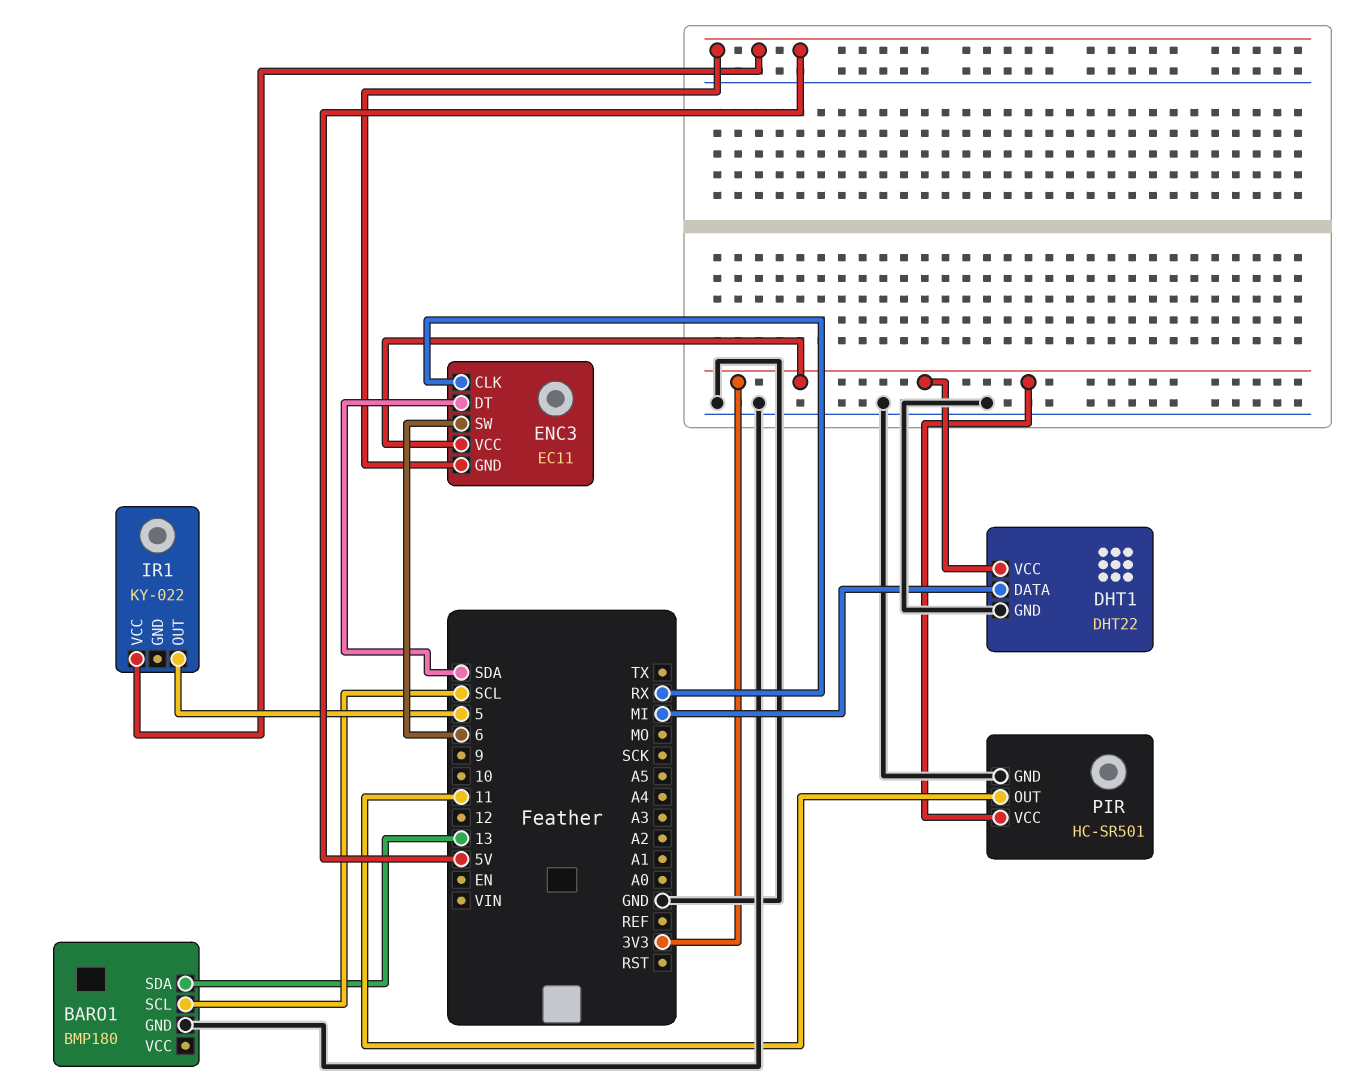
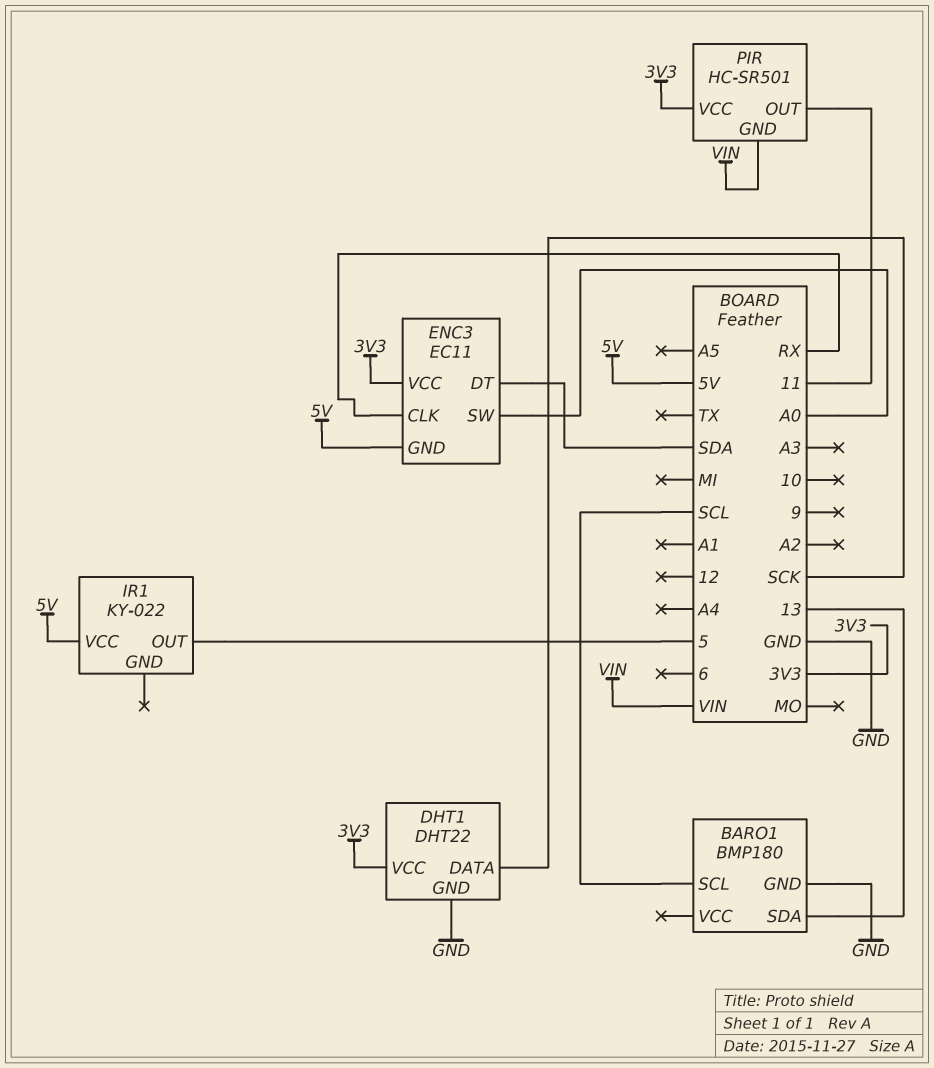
DHT1 pin DATA: MI -> SCK
ENC3 pin SW: 6 -> A0
PIR pin GND: GND -> VIN

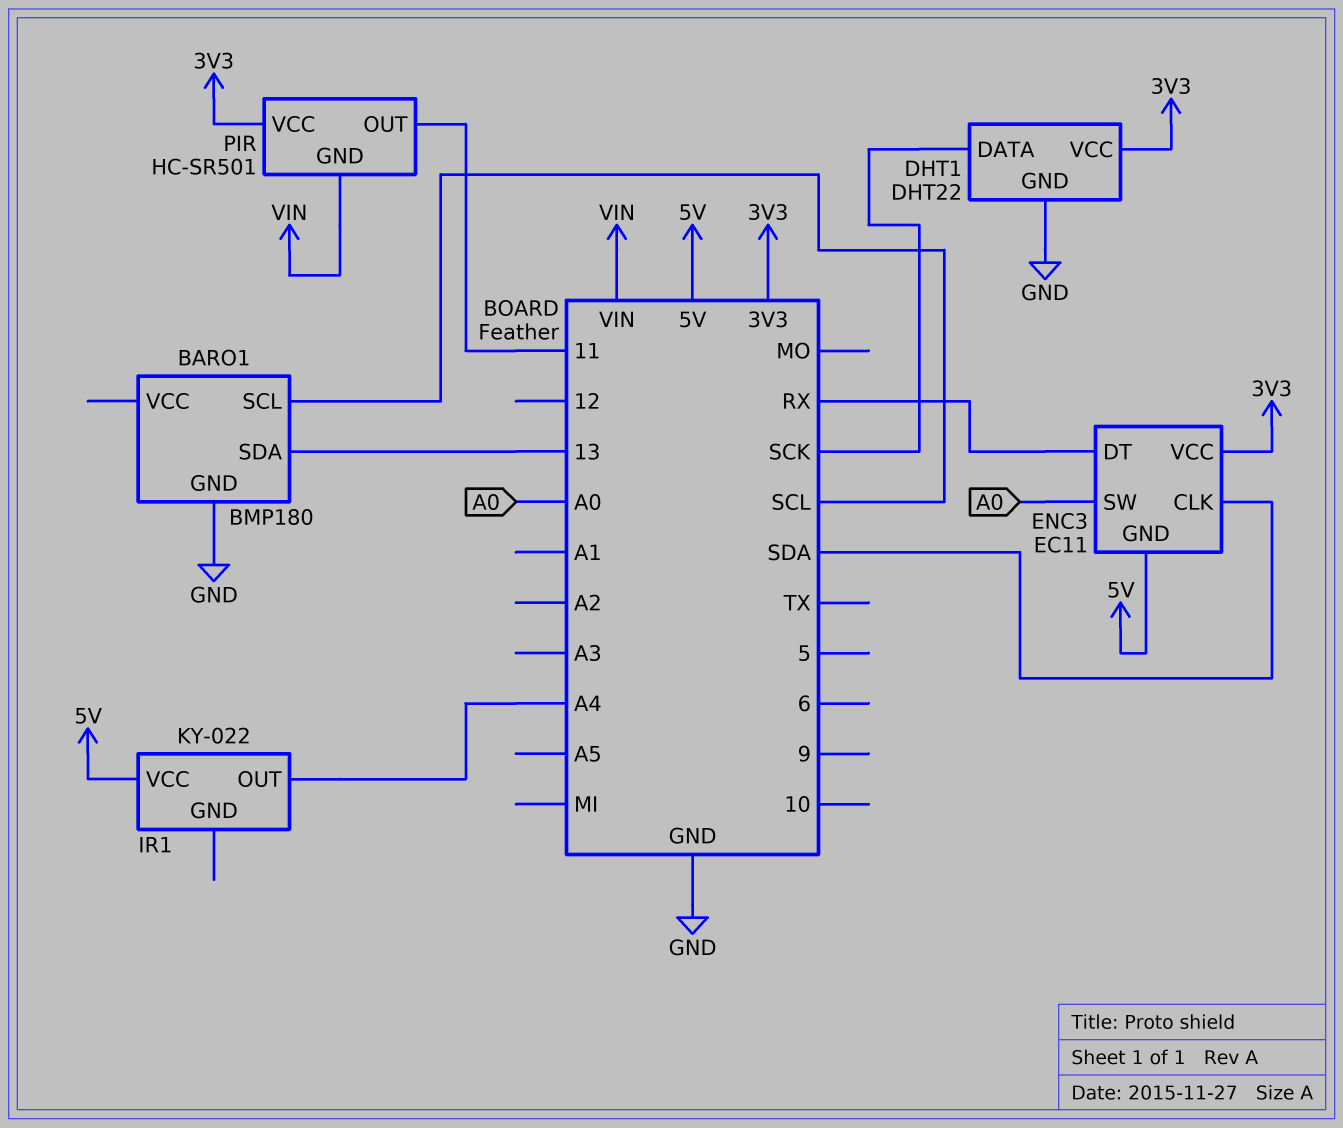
ENC3 pin CLK: RX -> SDA
ENC3 pin DT: SDA -> RX
IR1 pin OUT: 5 -> A4

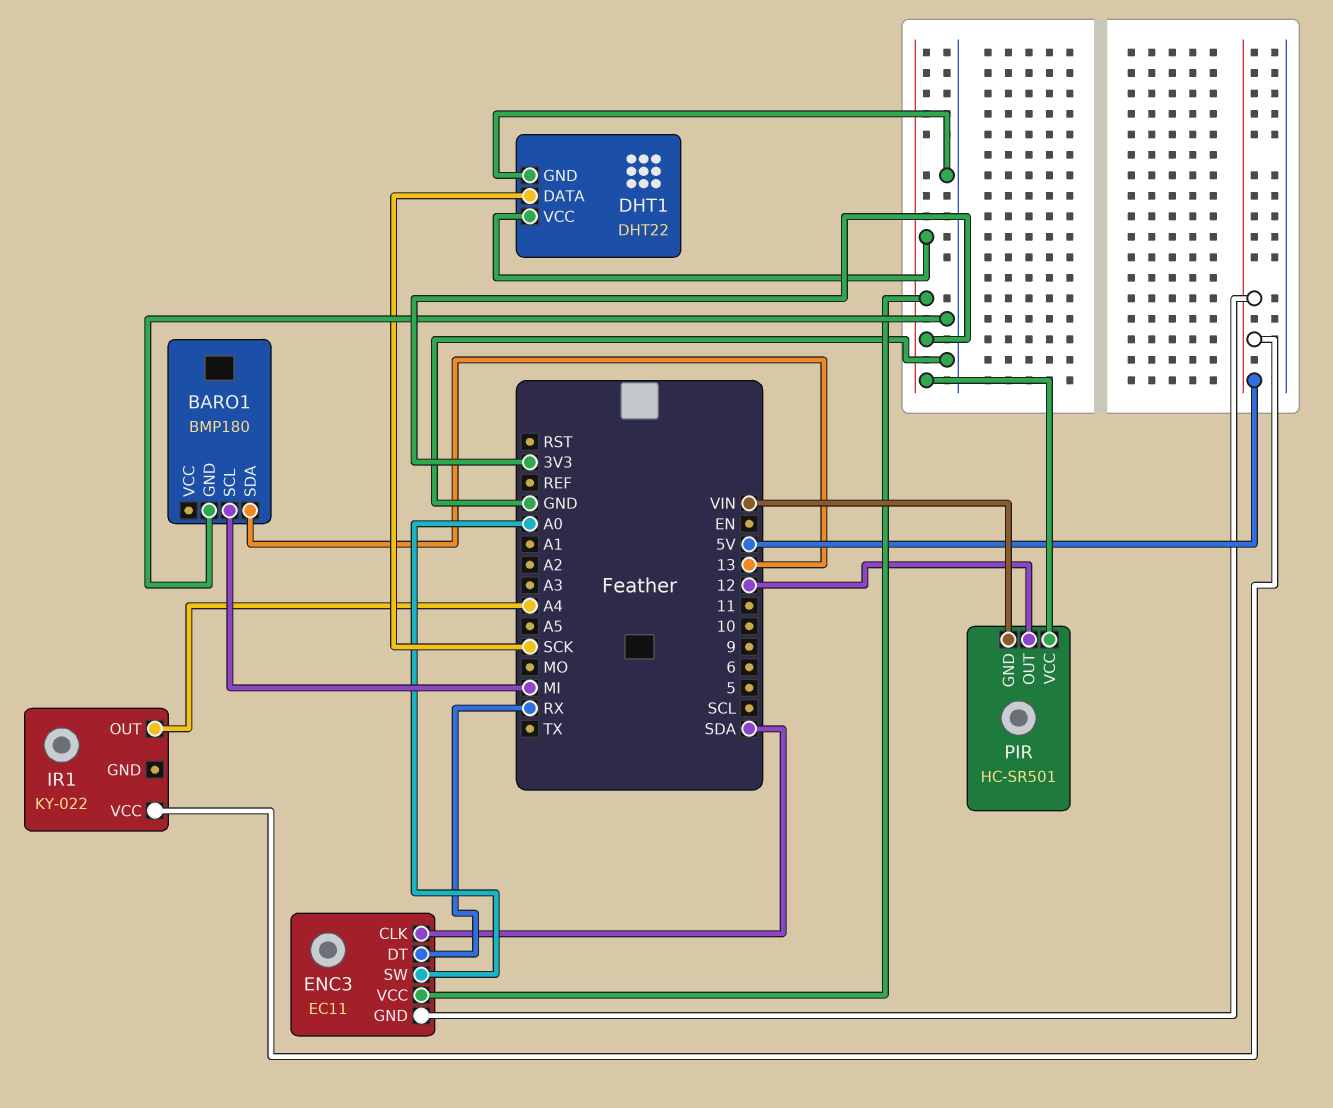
BARO1 pin SCL: SCL -> MI
PIR pin OUT: 11 -> 12

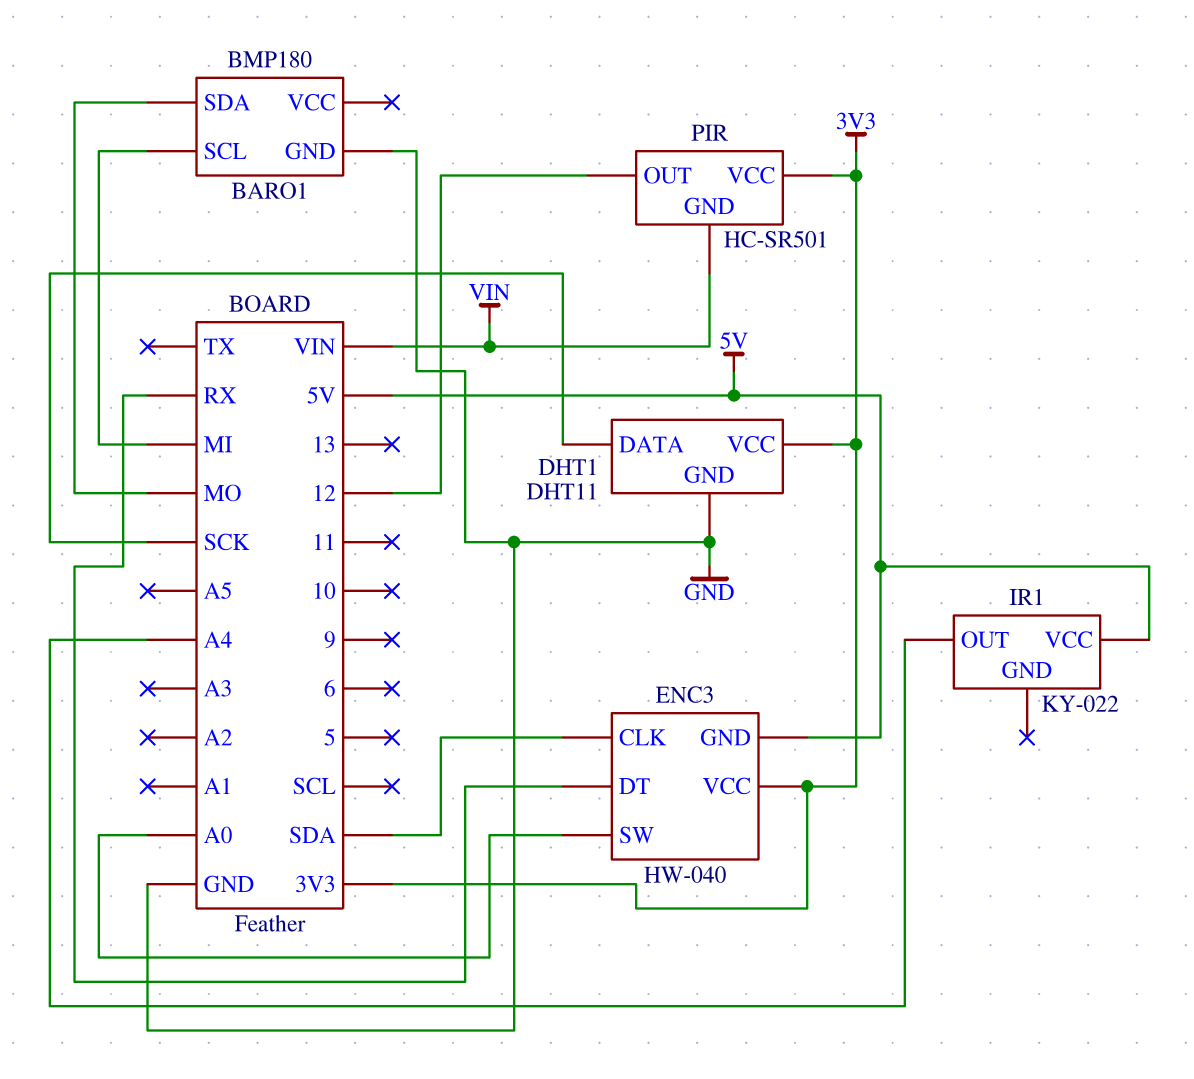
BARO1 pin SDA: 13 -> MO
DHT1: DHT22 -> DHT11
ENC3: EC11 -> HW-040

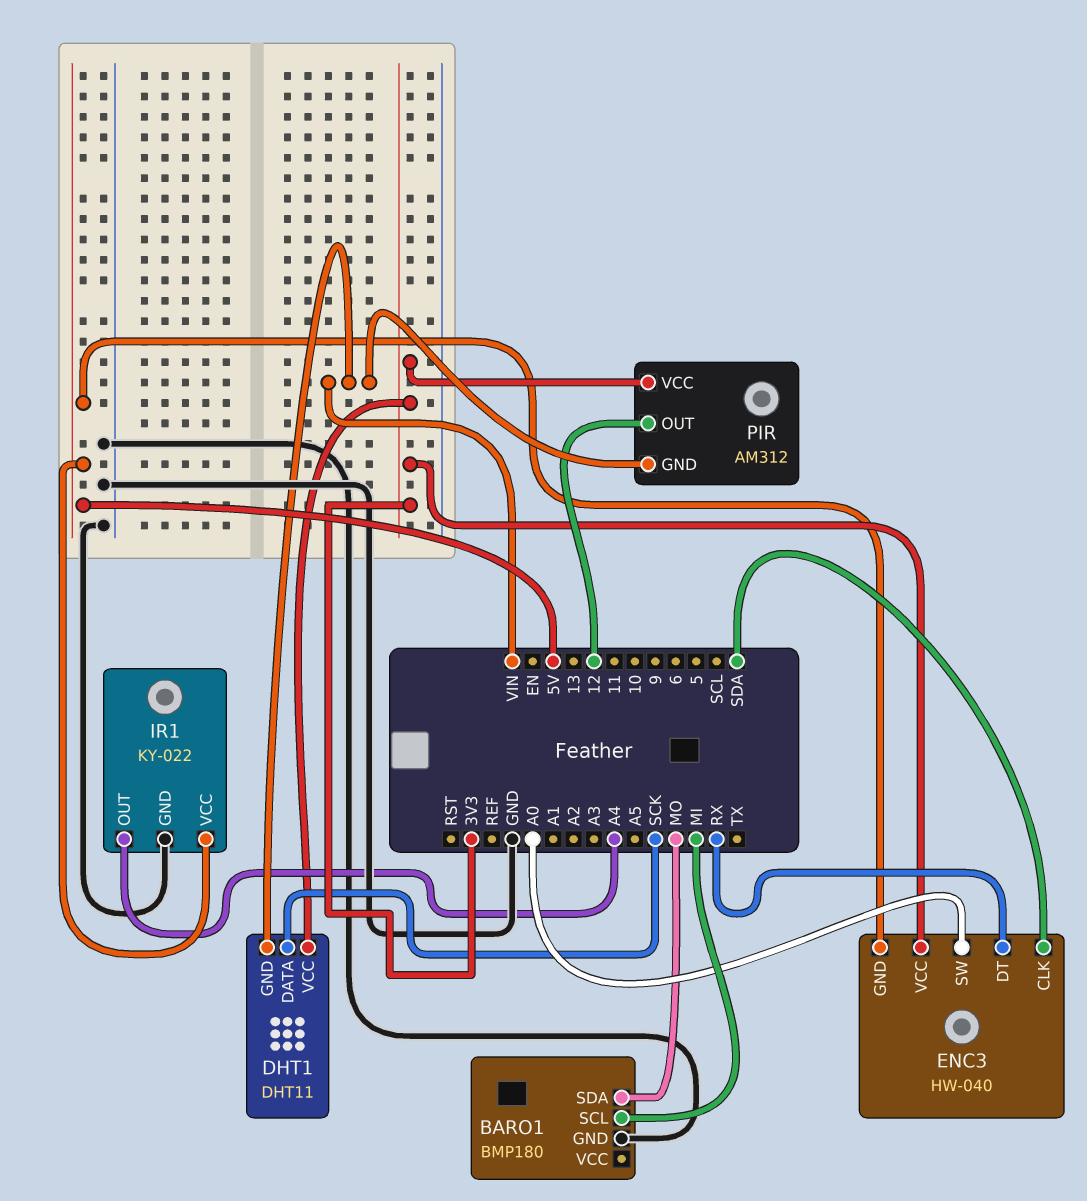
DHT1 pin GND: GND -> VIN
IR1 pin GND: none -> GND
PIR: HC-SR501 -> AM312

